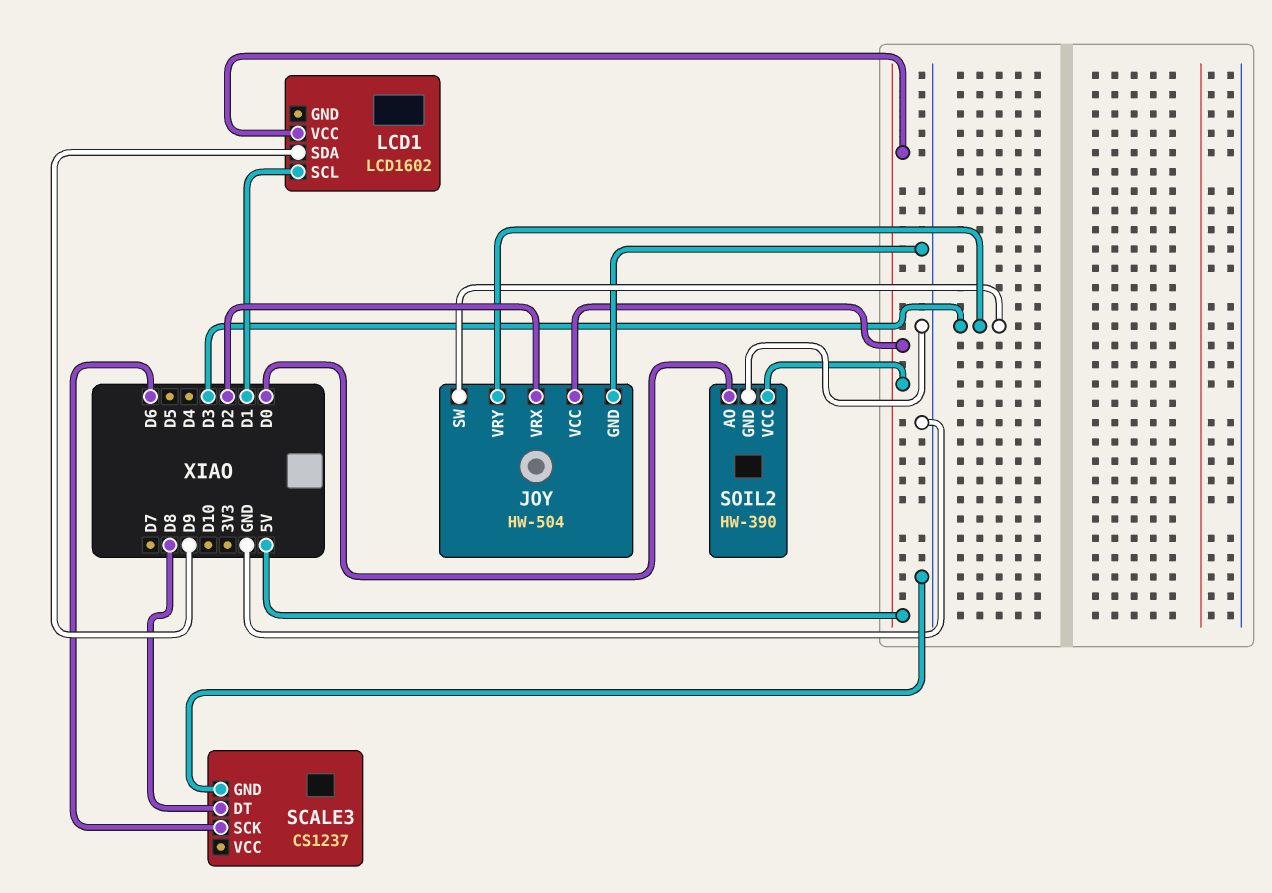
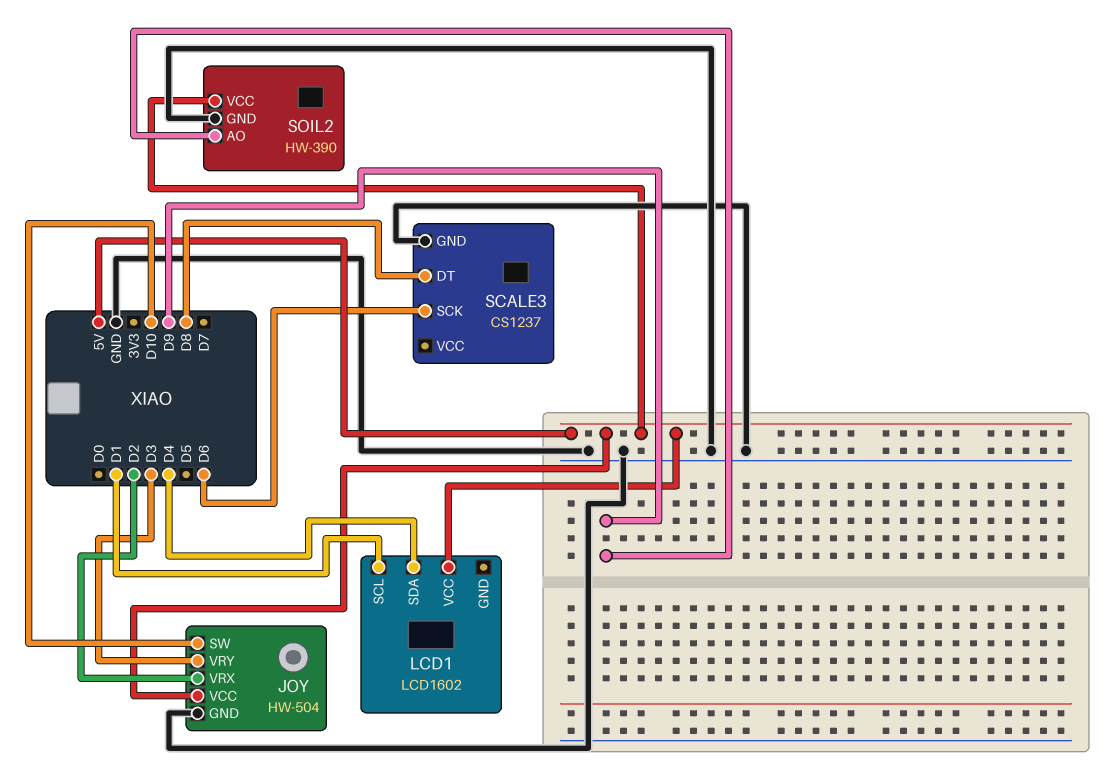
JOY pin SW: D3 -> D10
LCD1 pin SDA: D9 -> D4
SOIL2 pin AO: D0 -> D9

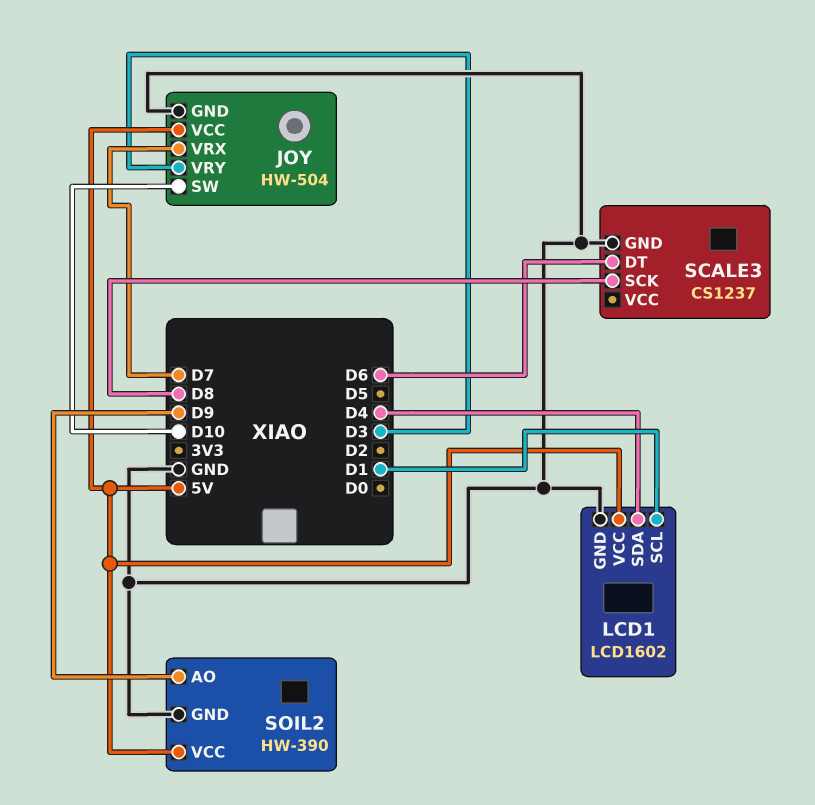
JOY pin VRX: D2 -> D7
LCD1 pin GND: none -> GND
SCALE3 pin DT: D8 -> D6
SCALE3 pin SCK: D6 -> D8

